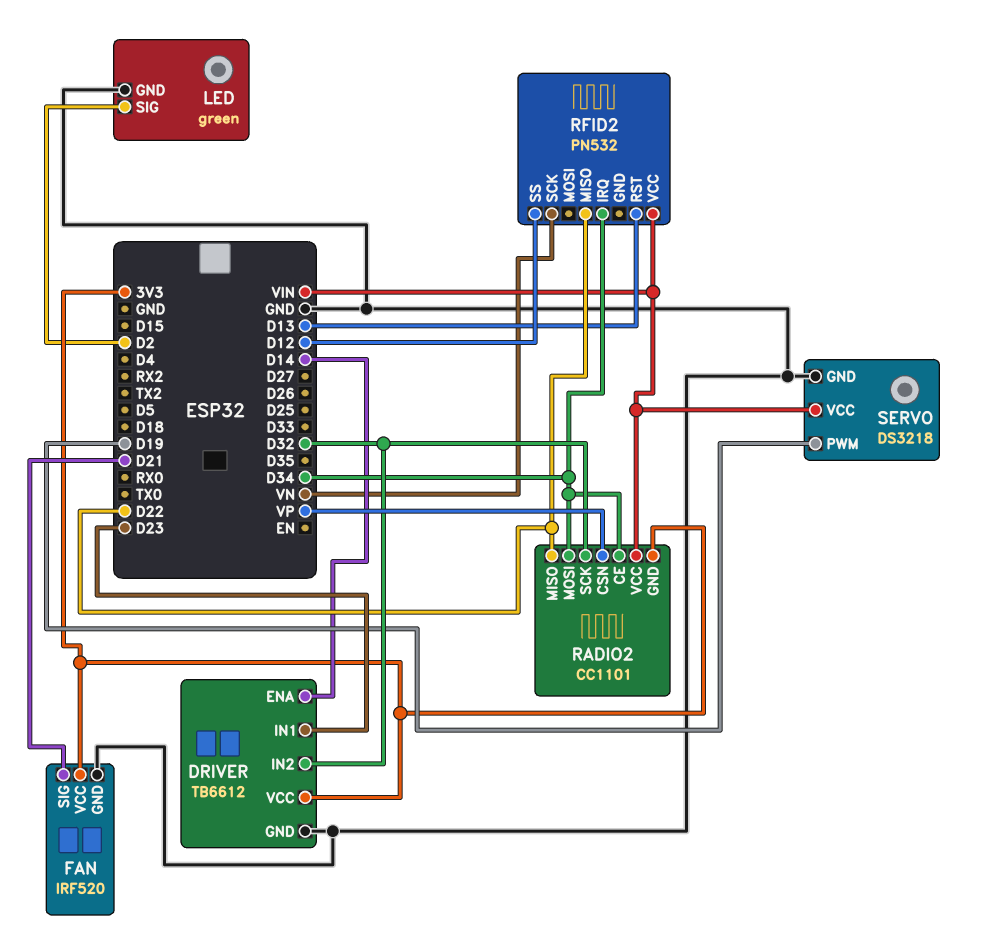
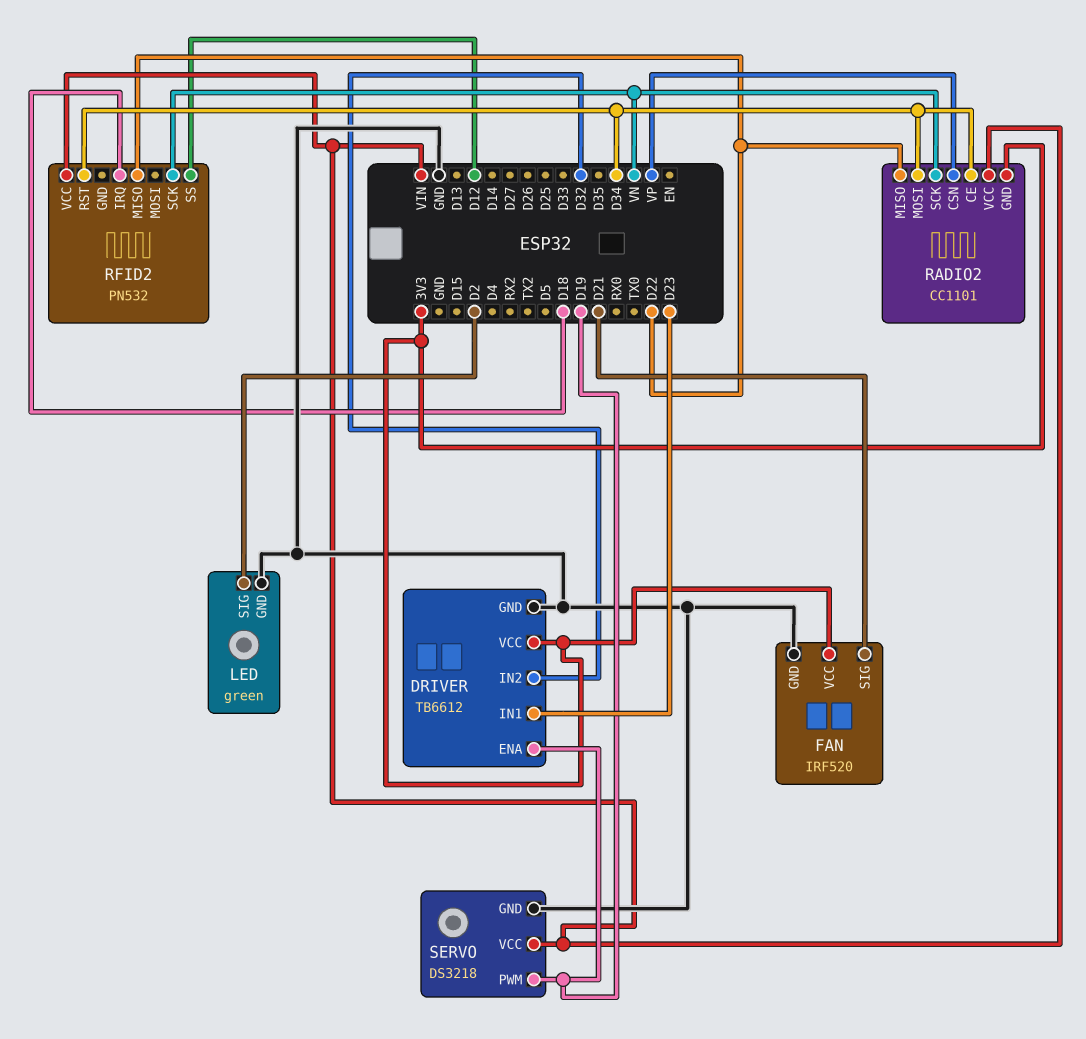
DRIVER pin ENA: D14 -> D19
RADIO2 pin SCK: D32 -> VN
RFID2 pin IRQ: D34 -> D18
RFID2 pin RST: D13 -> D34

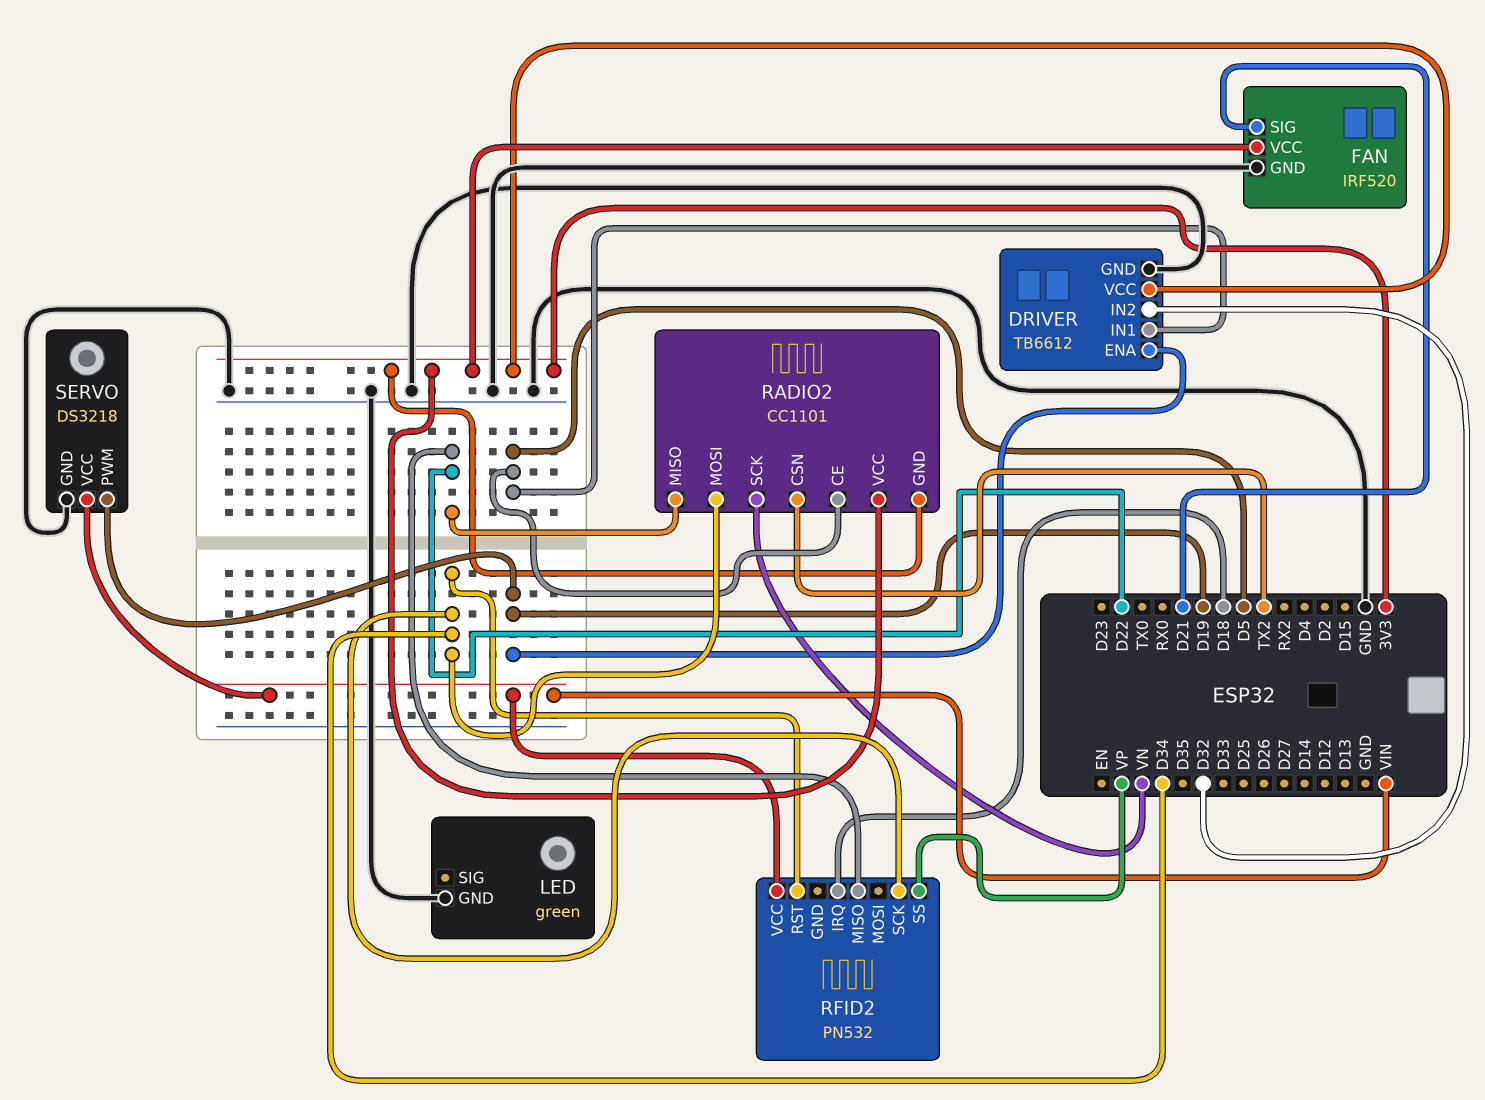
DRIVER pin IN1: D23 -> D5
LED pin SIG: D2 -> none
RADIO2 pin CE: D34 -> D5
RADIO2 pin CSN: VP -> TX2
RADIO2 pin VCC: VIN -> 3V3
RFID2 pin SCK: VN -> D34
RFID2 pin SS: D12 -> VP

